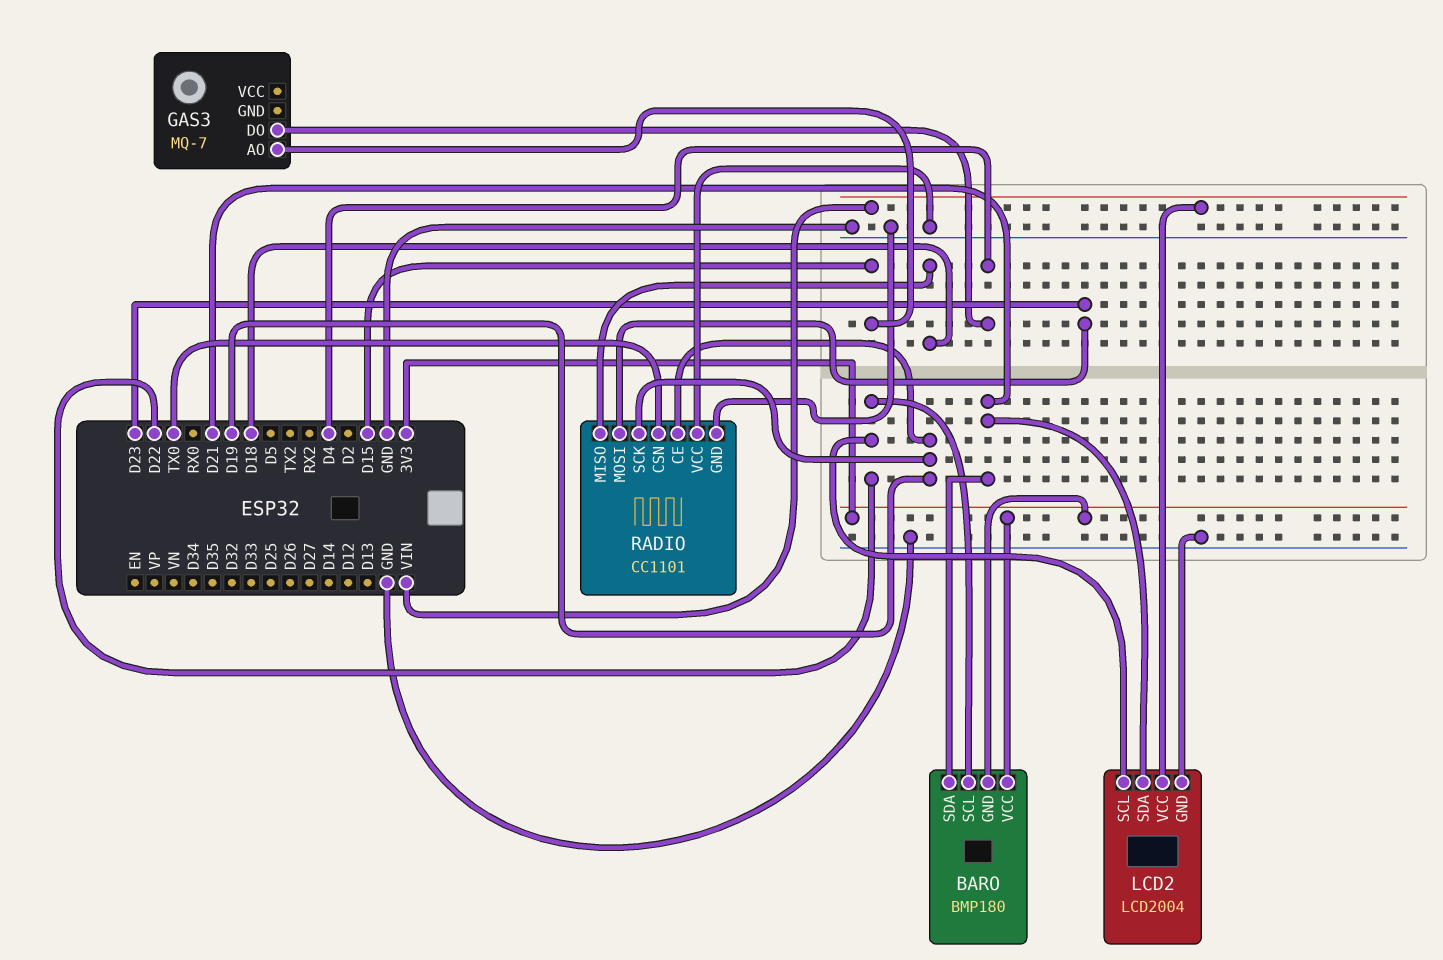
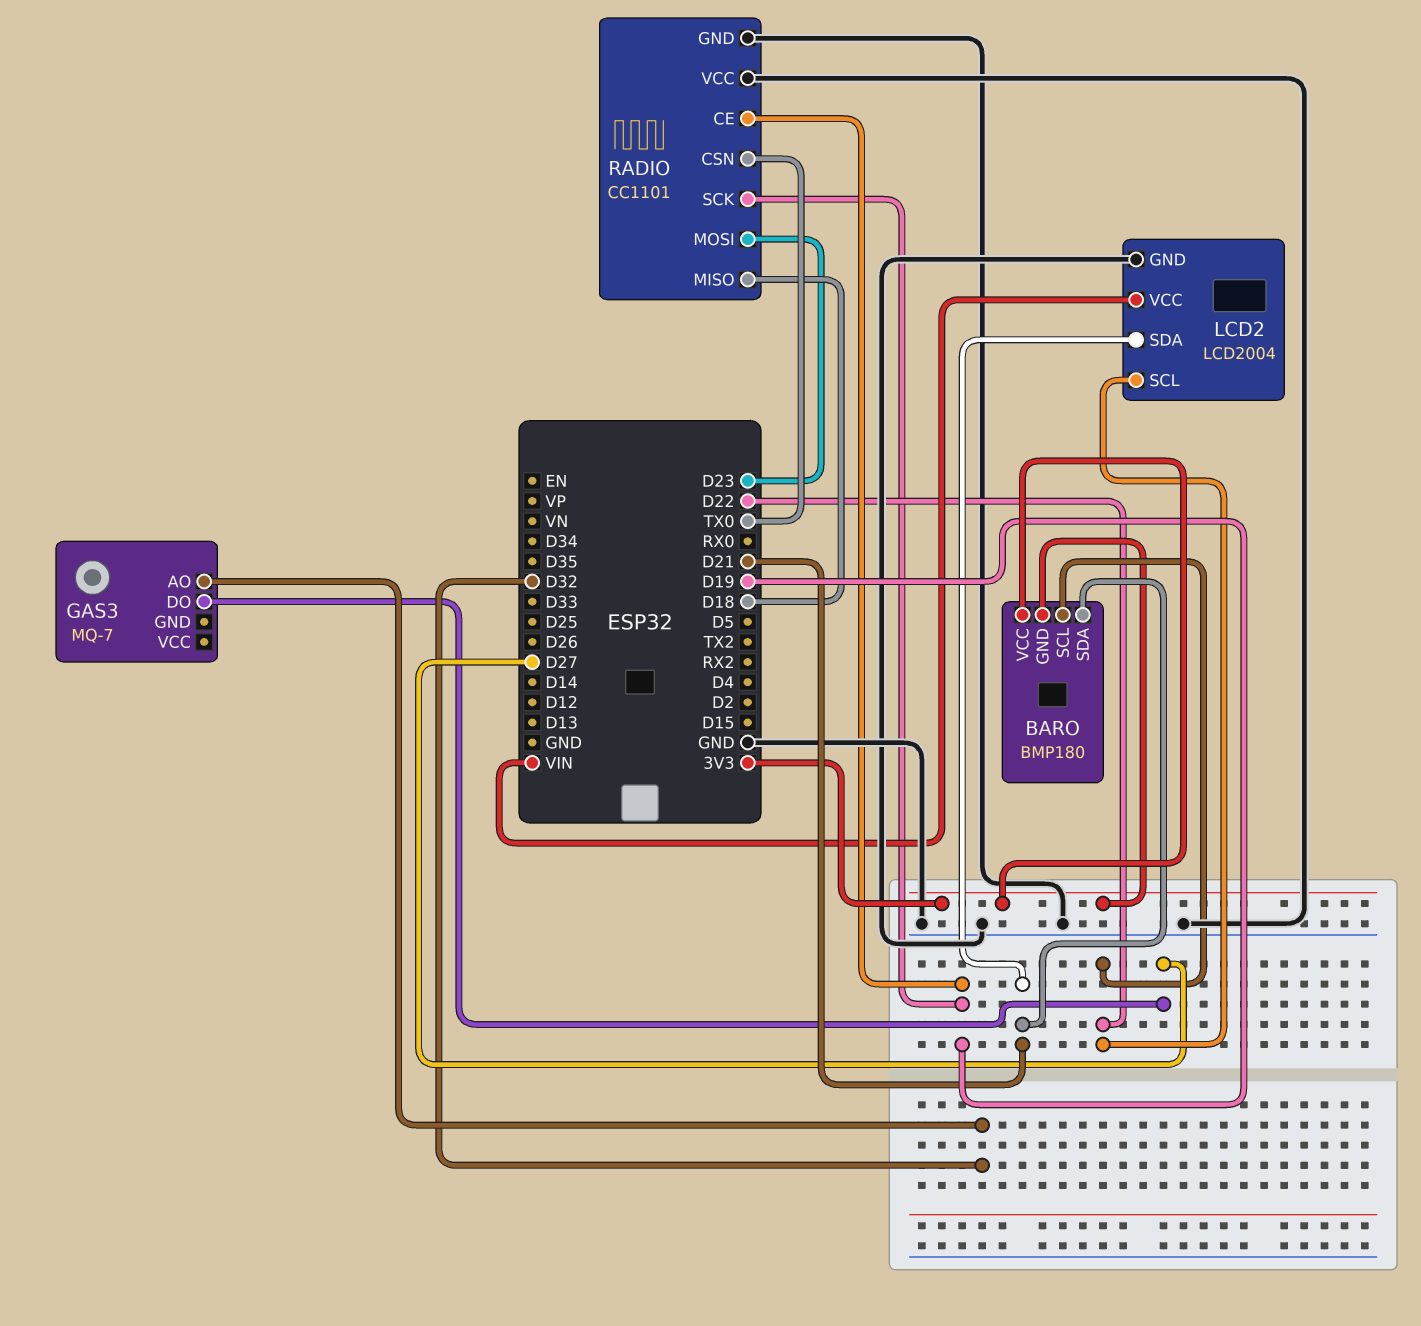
GAS3 pin AO: D15 -> D32
GAS3 pin DO: D4 -> D27

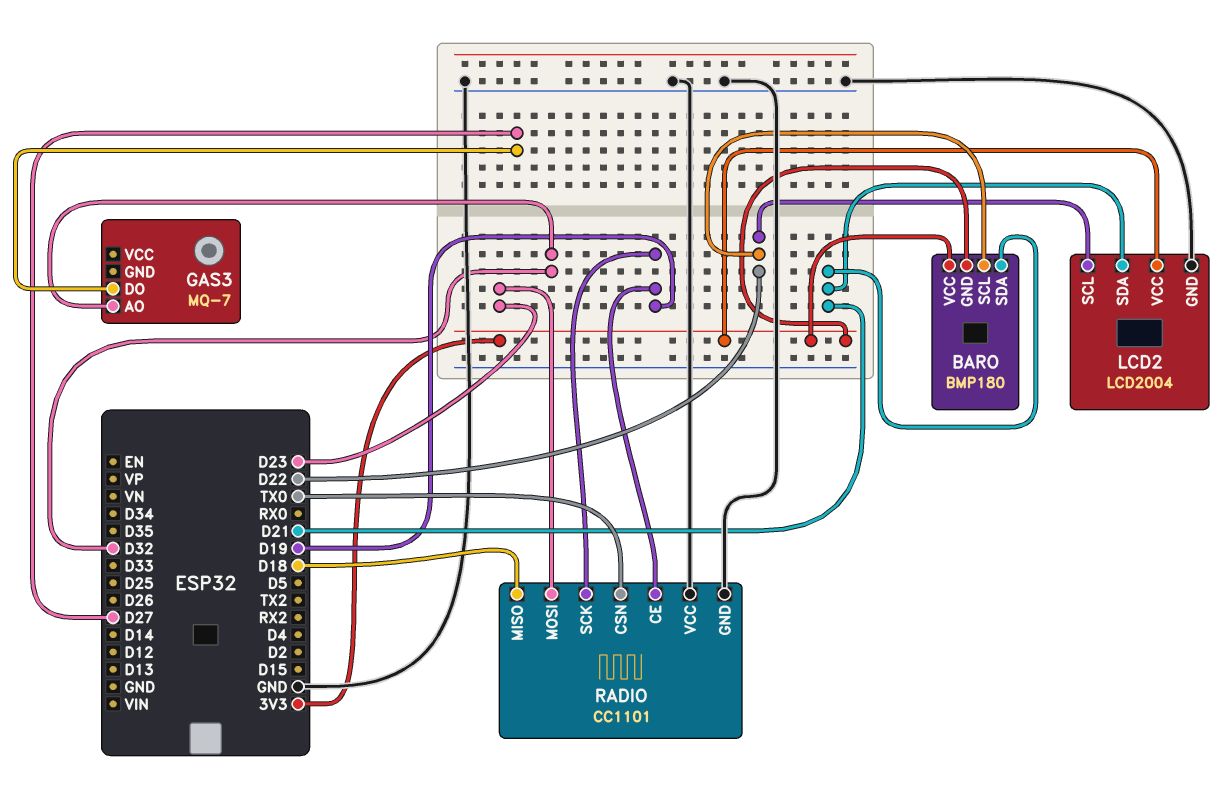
LCD2 pin VCC: VIN -> 3V3

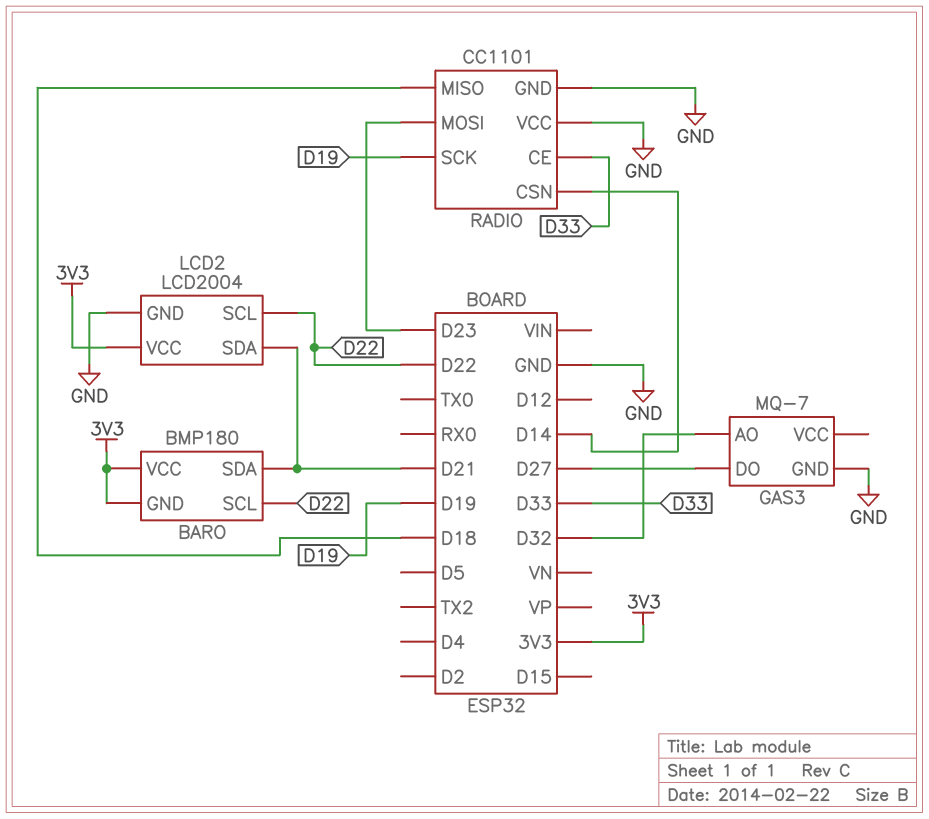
GAS3 pin GND: none -> GND
RADIO pin CE: D19 -> D33
RADIO pin CSN: TX0 -> D14

